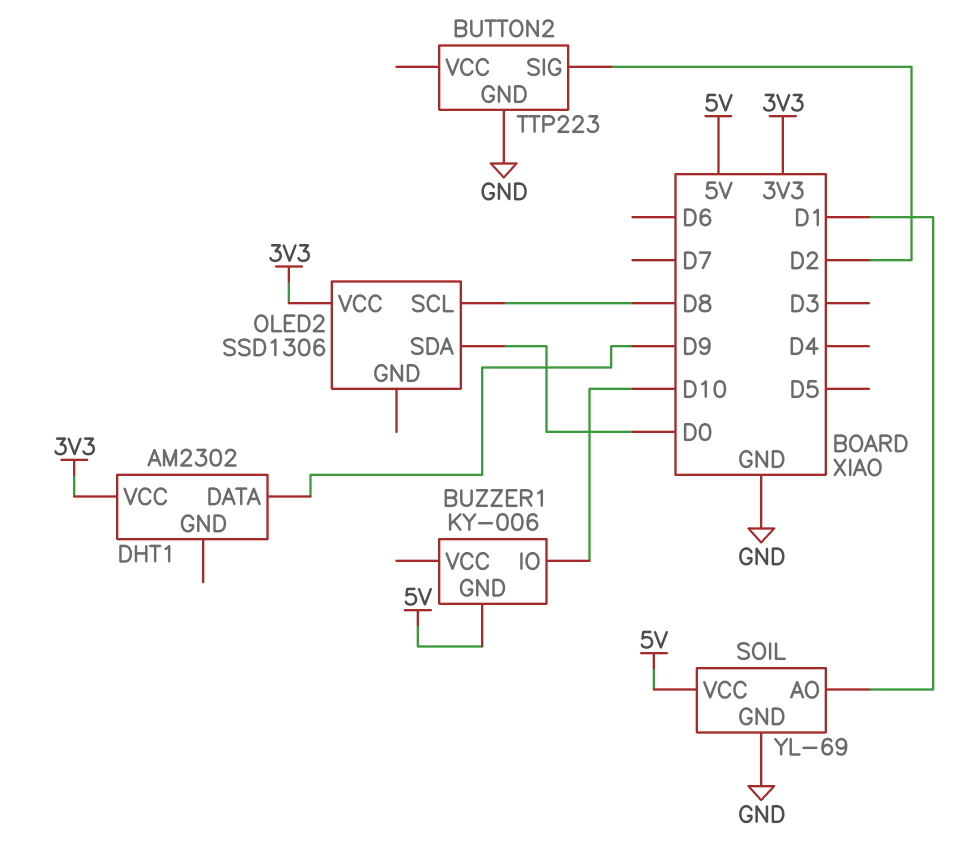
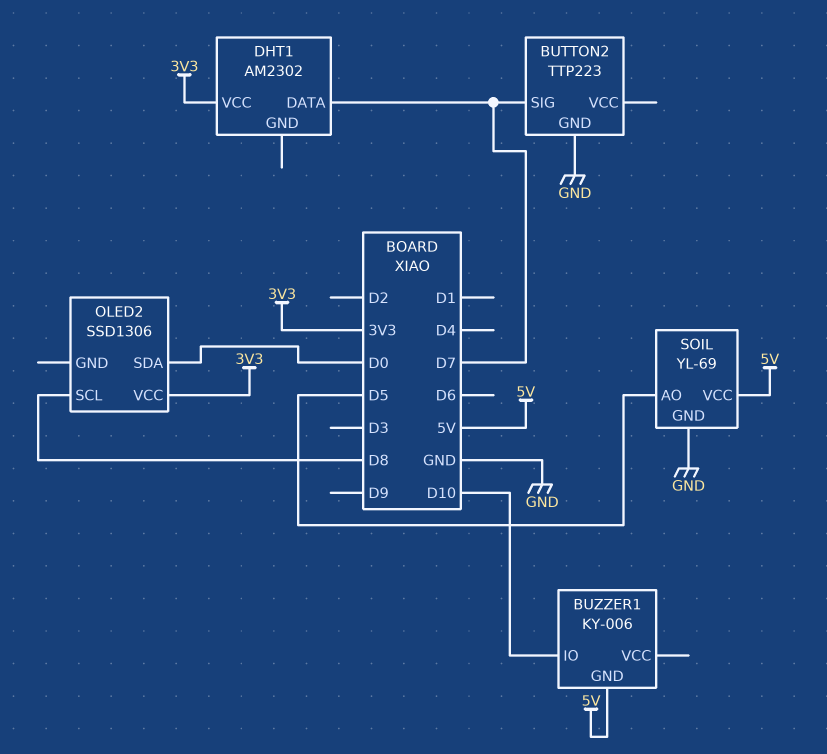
BUTTON2 pin SIG: D2 -> D7
DHT1 pin DATA: D9 -> D7
SOIL pin AO: D1 -> D5

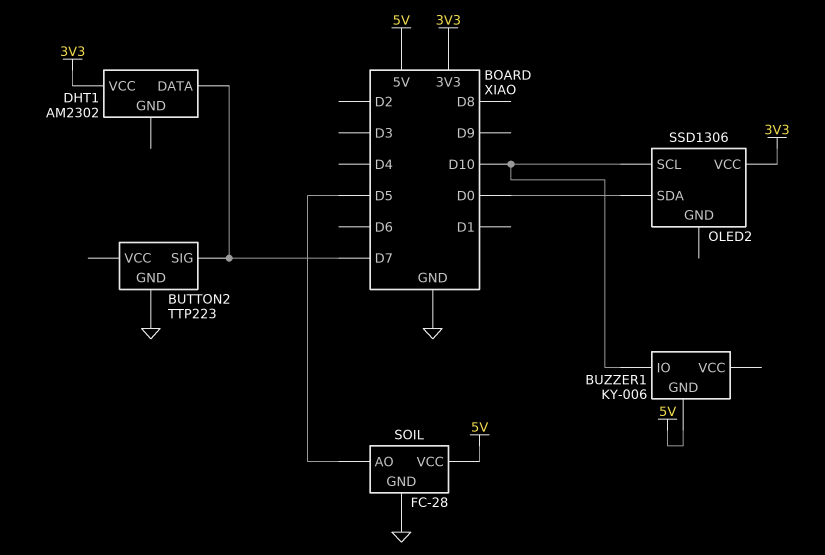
OLED2 pin SCL: D8 -> D10
SOIL: YL-69 -> FC-28

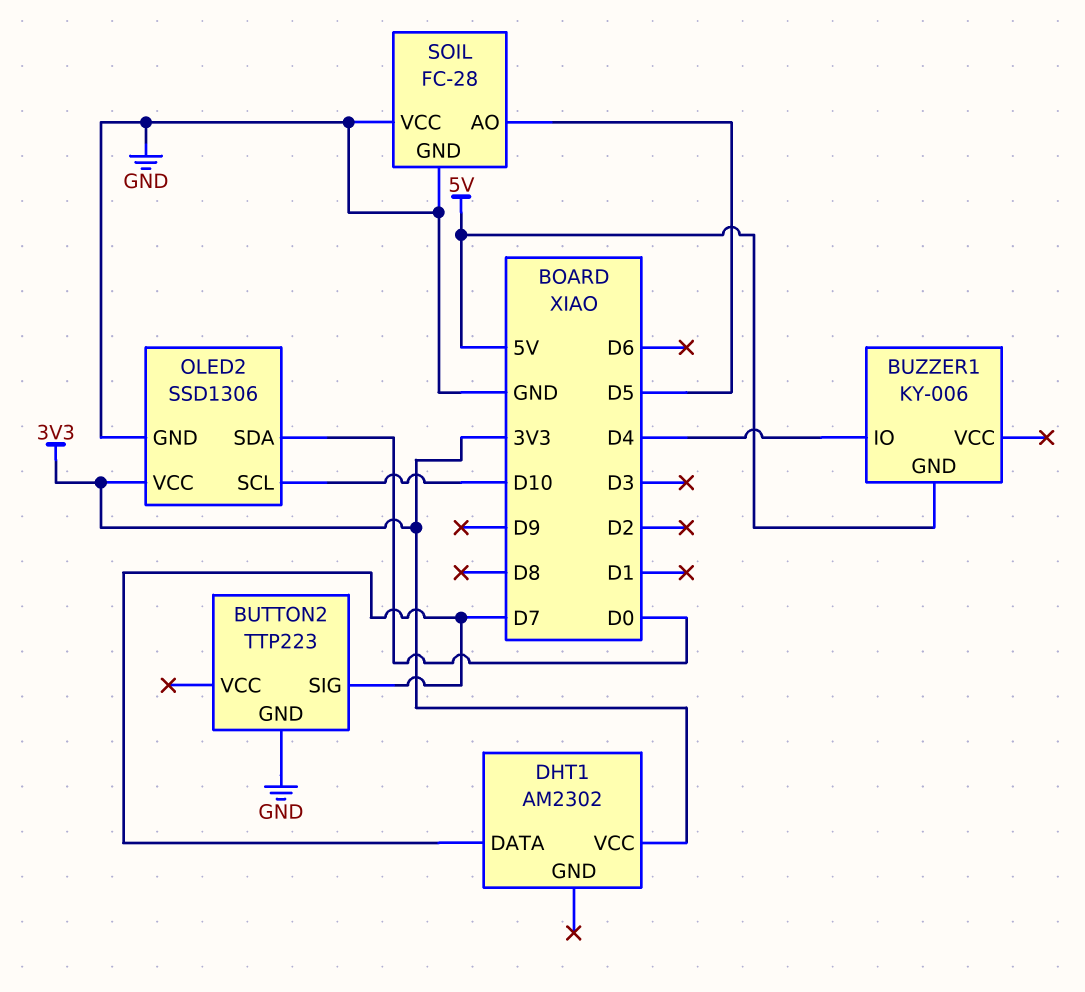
BUZZER1 pin IO: D10 -> D4
OLED2 pin GND: none -> GND
SOIL pin VCC: 5V -> GND

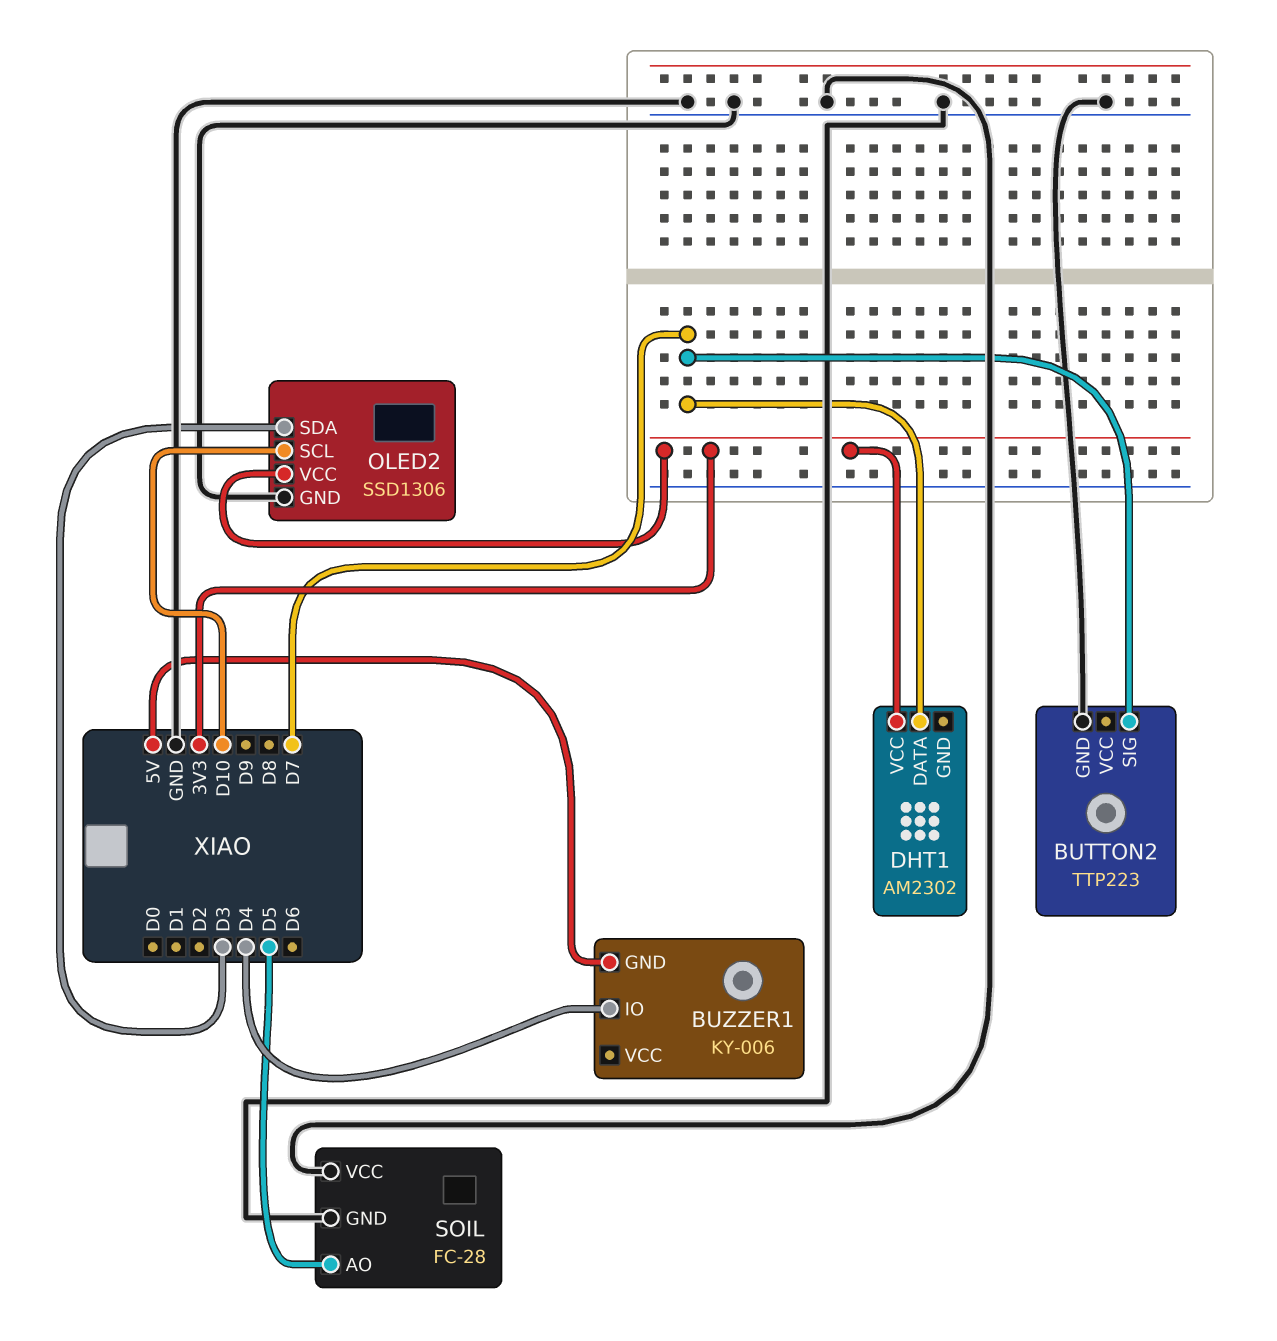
OLED2 pin SDA: D0 -> D3

